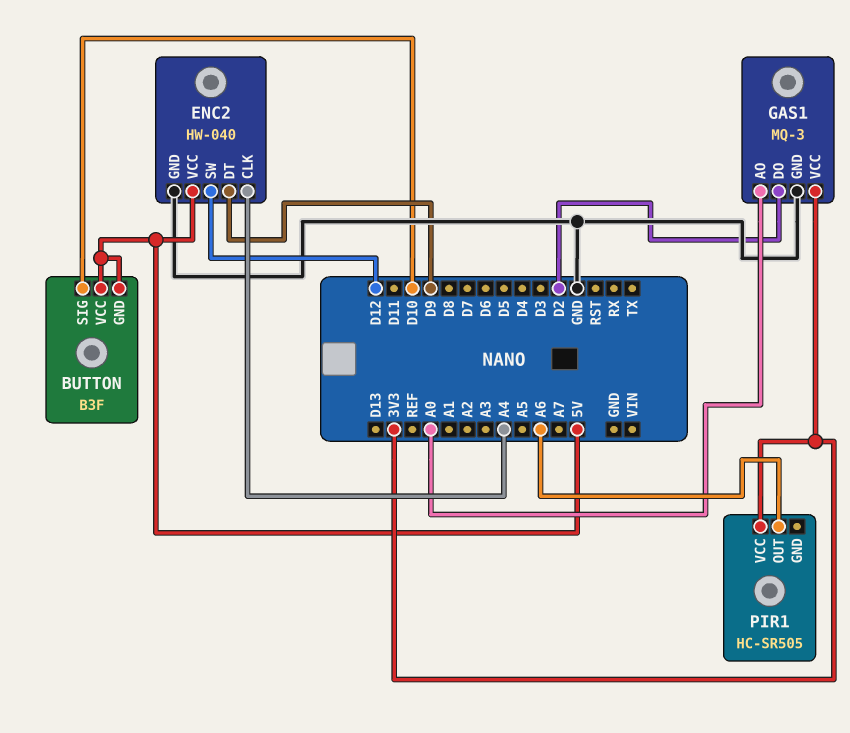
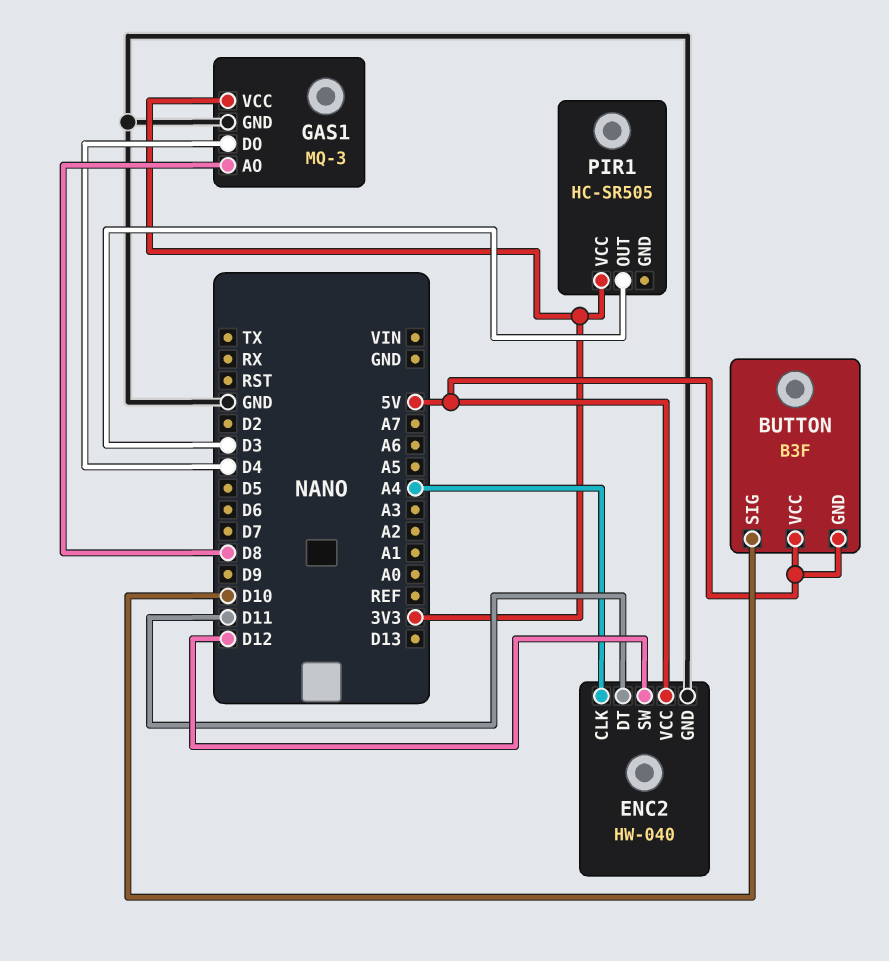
ENC2 pin DT: D9 -> D11
GAS1 pin AO: A0 -> D8
GAS1 pin DO: D2 -> D4
PIR1 pin OUT: A6 -> D3

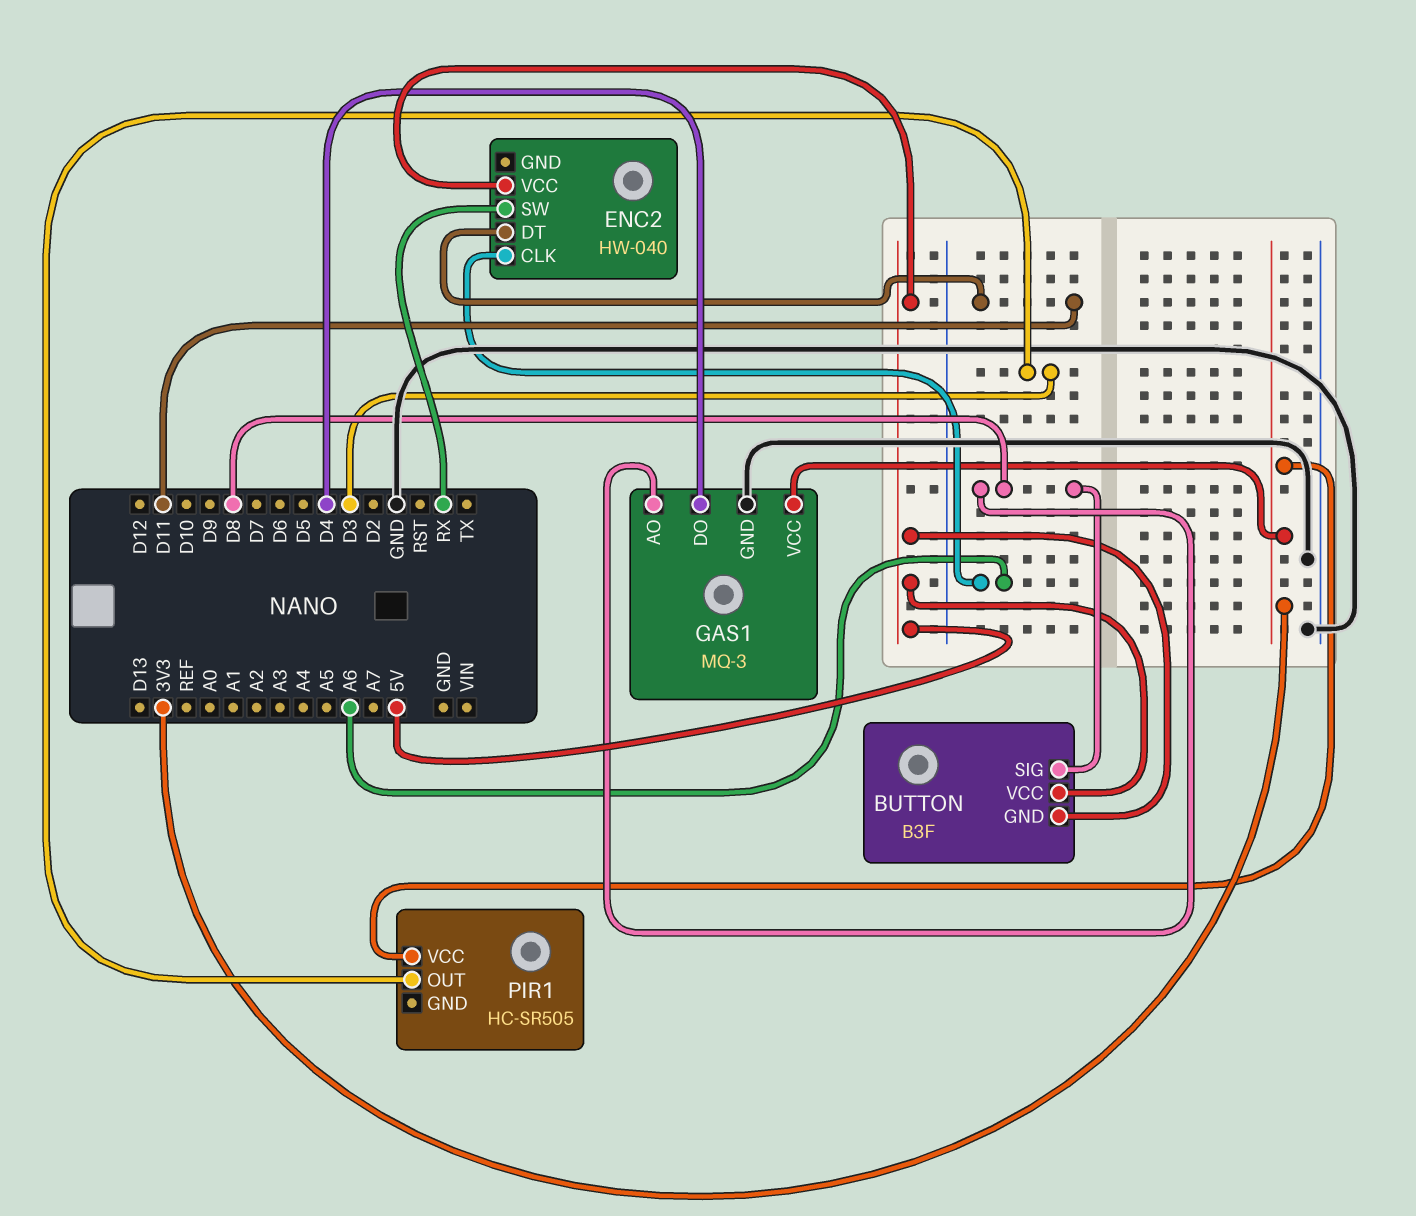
BUTTON pin SIG: D10 -> D8
ENC2 pin CLK: A4 -> A6
ENC2 pin GND: GND -> none
ENC2 pin SW: D12 -> RX

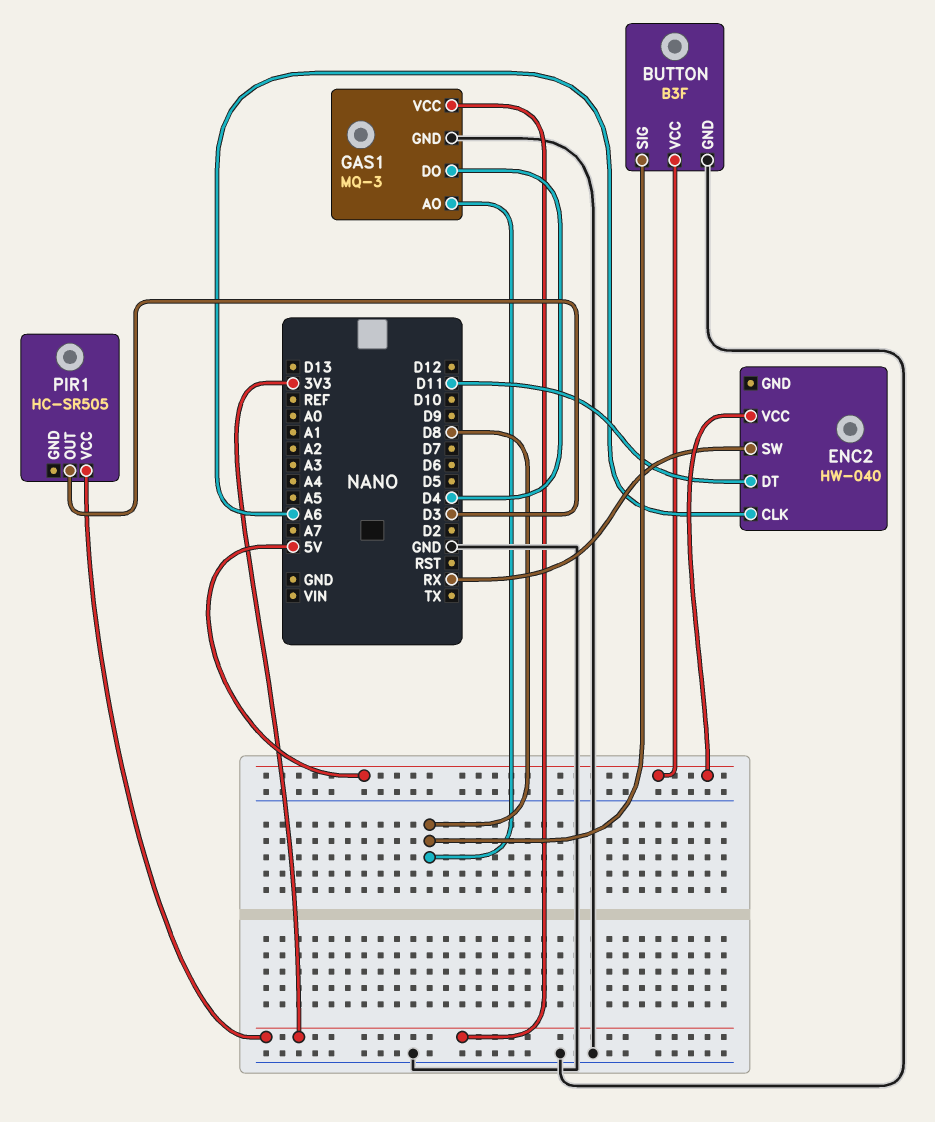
BUTTON pin GND: 5V -> GND

